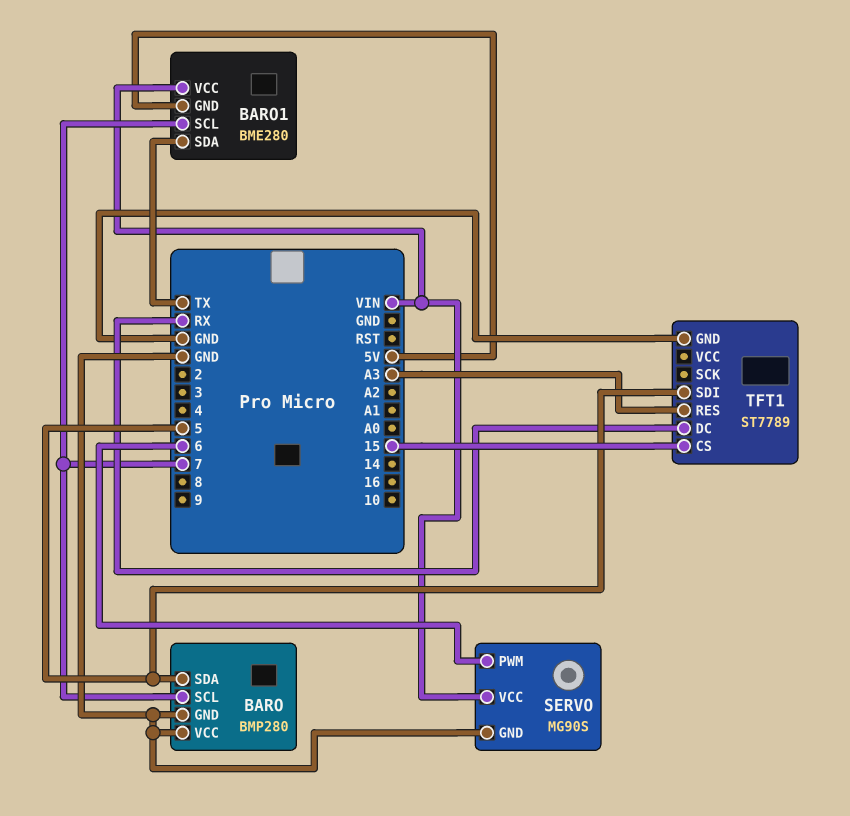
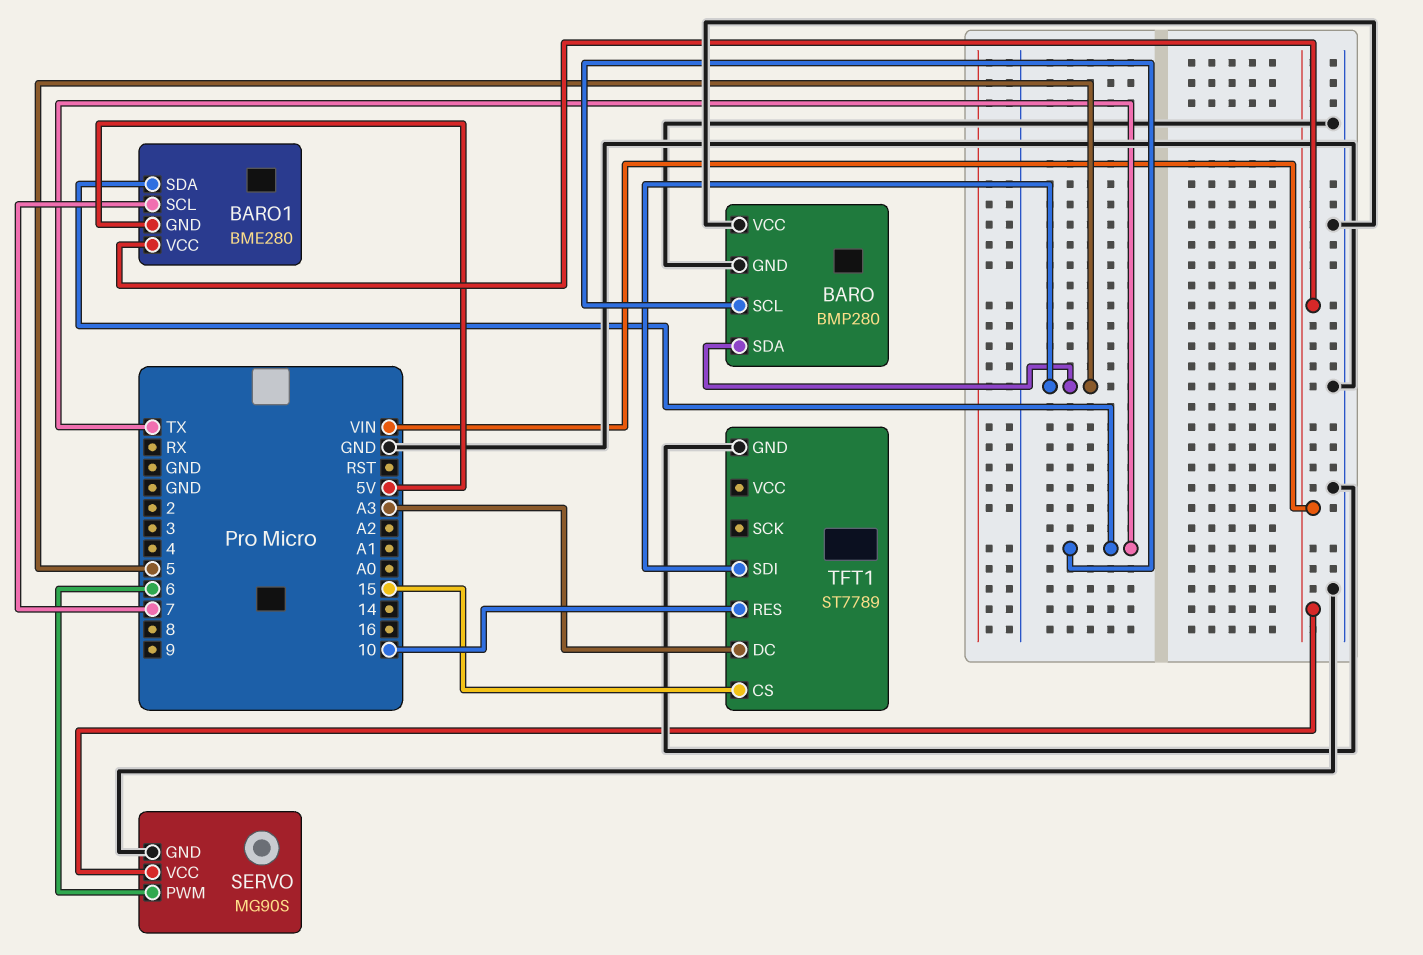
BARO pin SCL: 7 -> TX
TFT1 pin DC: RX -> A3
TFT1 pin RES: A3 -> 10

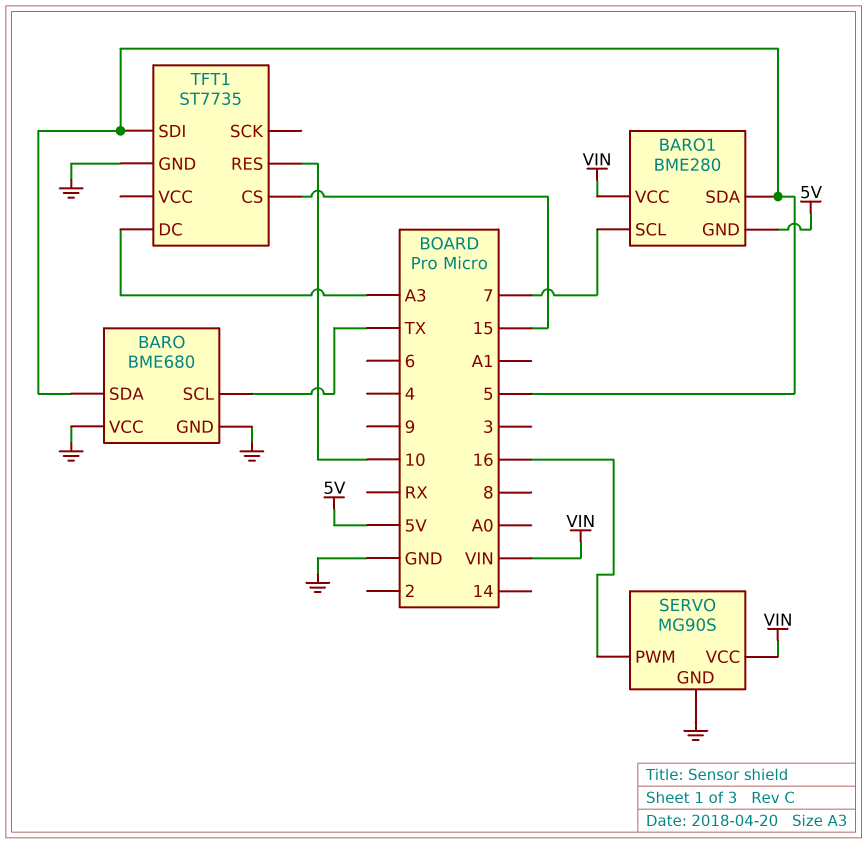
BARO: BMP280 -> BME680
BARO1 pin SDA: TX -> 5
SERVO pin PWM: 6 -> 16
TFT1: ST7789 -> ST7735

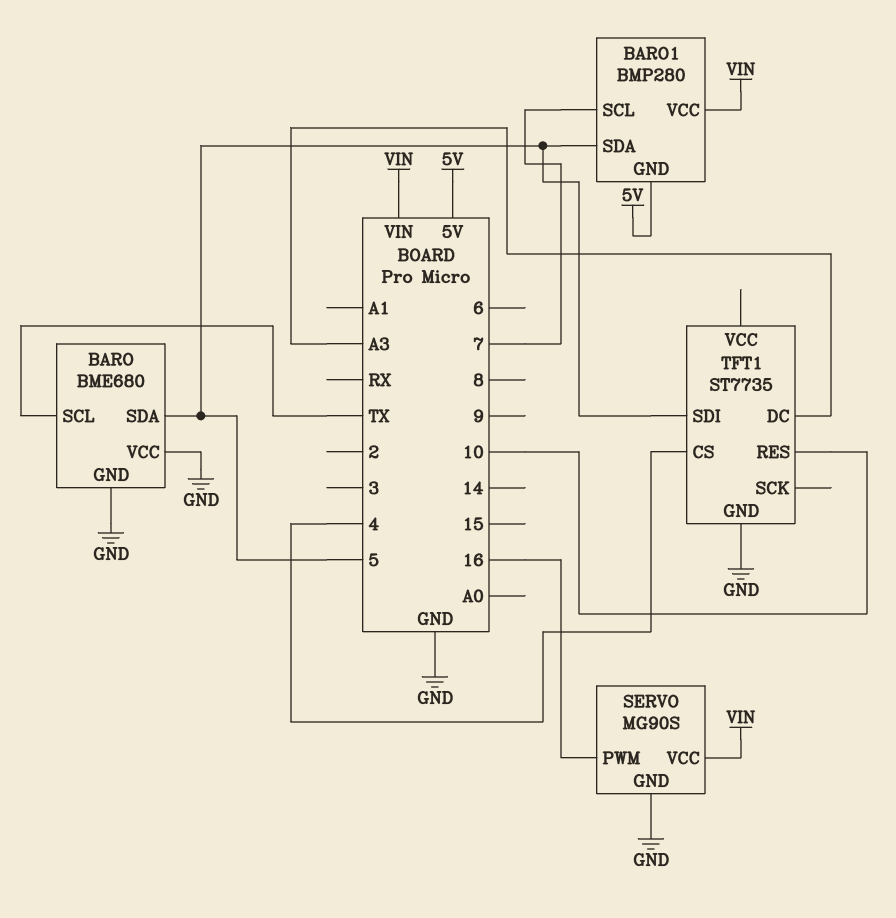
BARO1: BME280 -> BMP280
TFT1 pin CS: 15 -> 4

